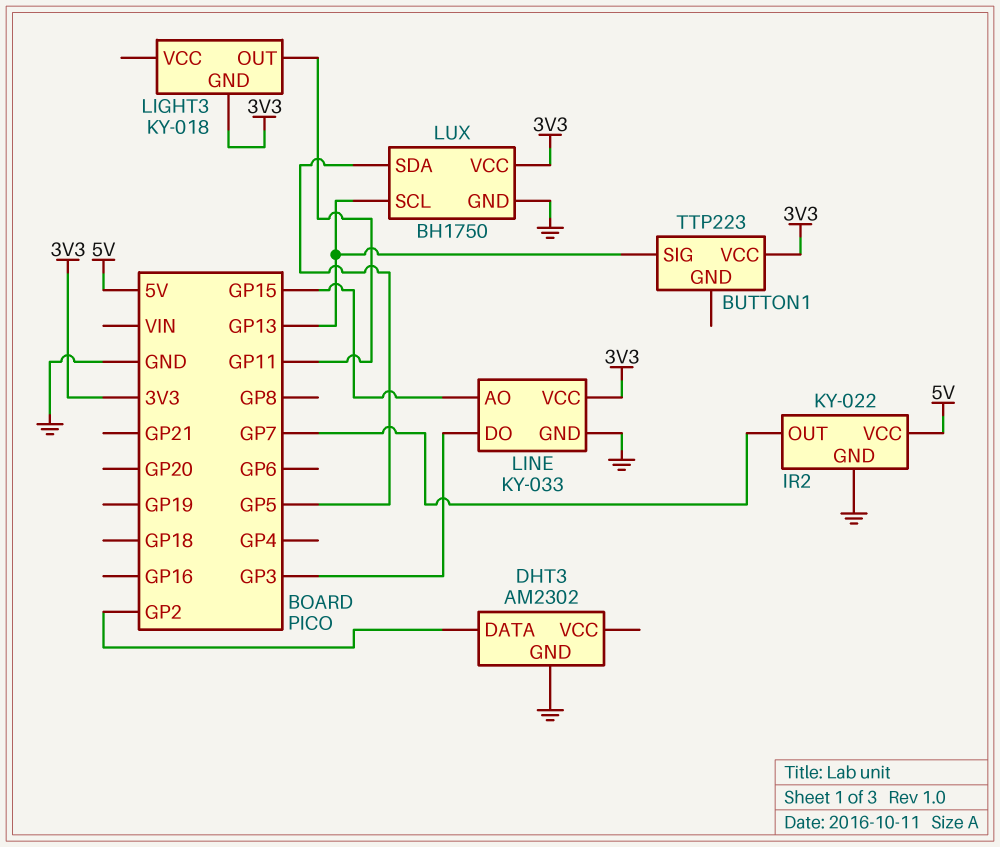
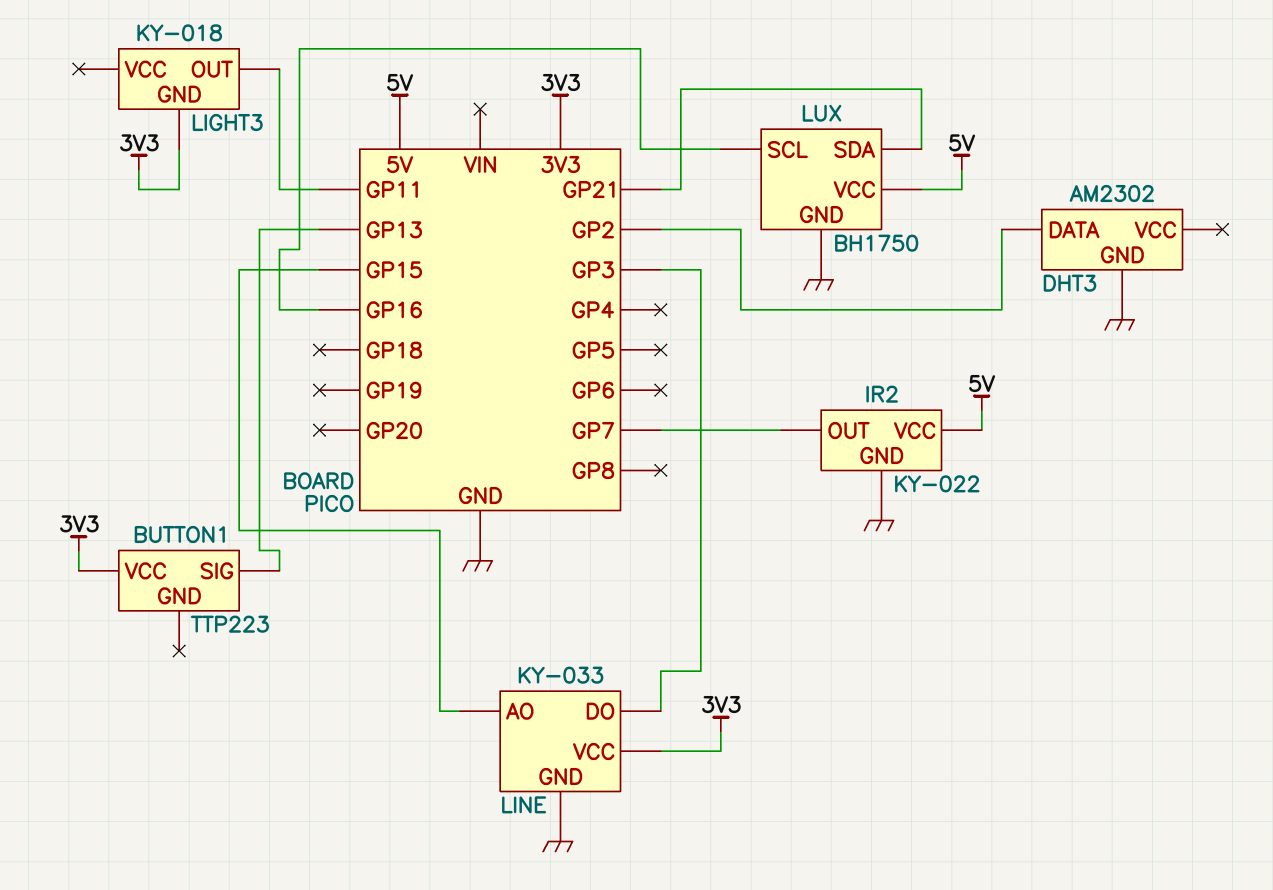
LUX pin SCL: GP13 -> GP16
LUX pin SDA: GP5 -> GP21
LUX pin VCC: 3V3 -> 5V

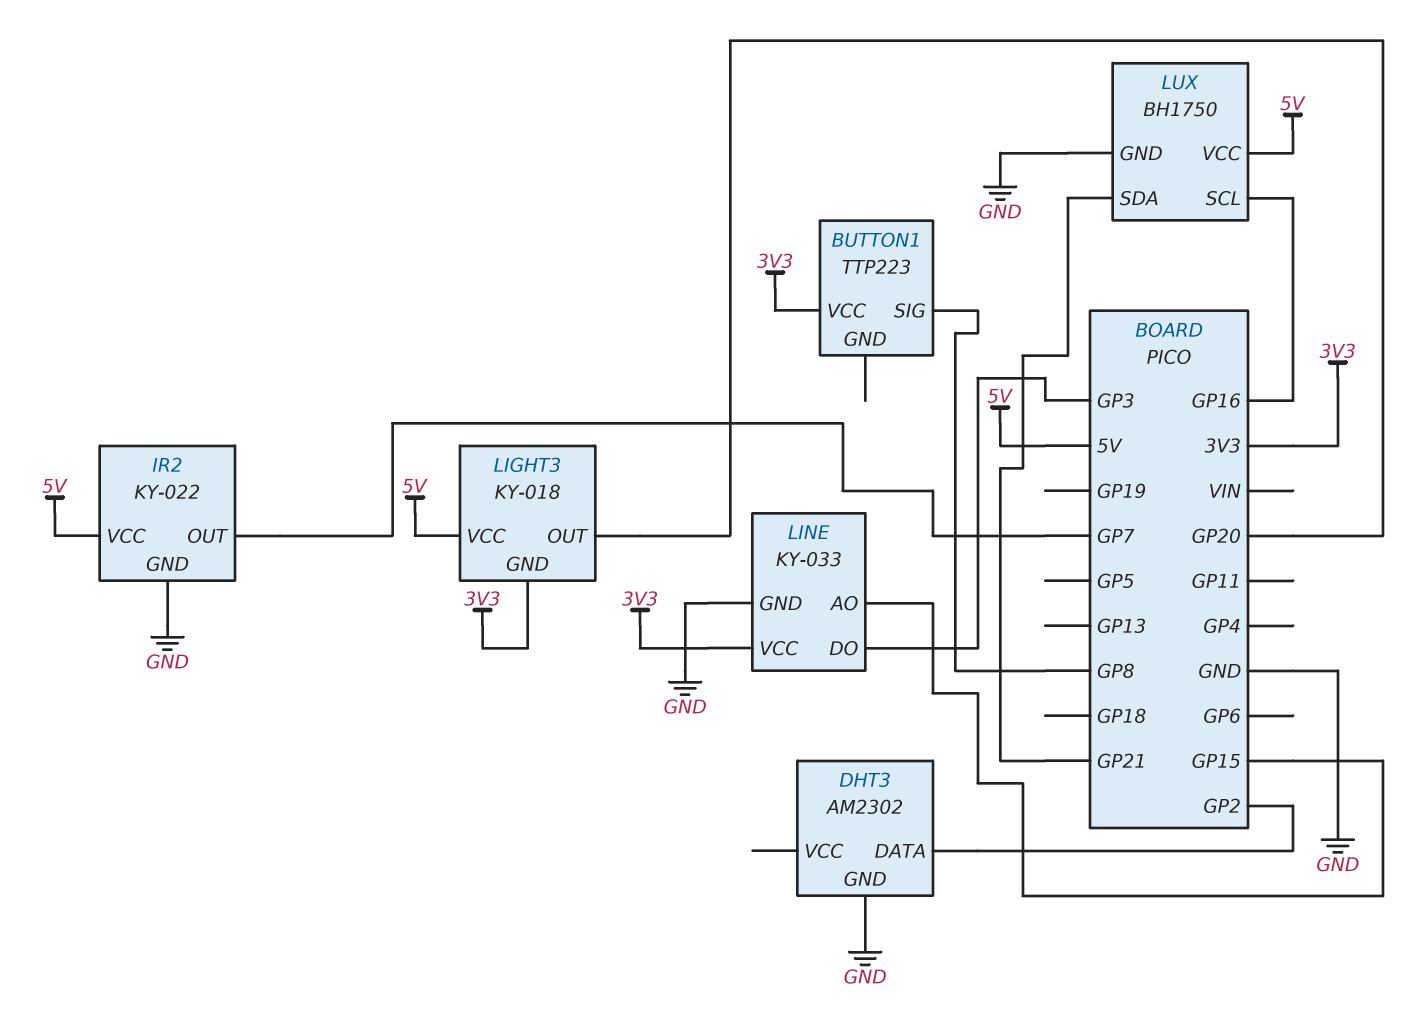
BUTTON1 pin SIG: GP13 -> GP8
LIGHT3 pin OUT: GP11 -> GP20
LIGHT3 pin VCC: none -> 5V

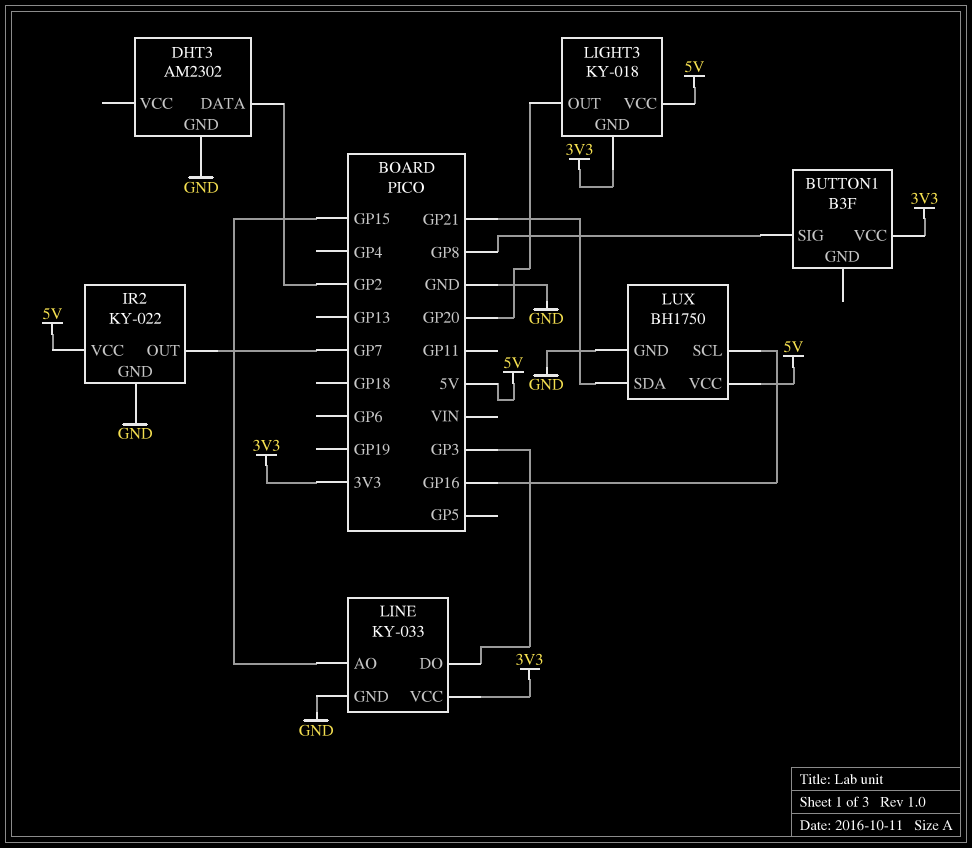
BUTTON1: TTP223 -> B3F

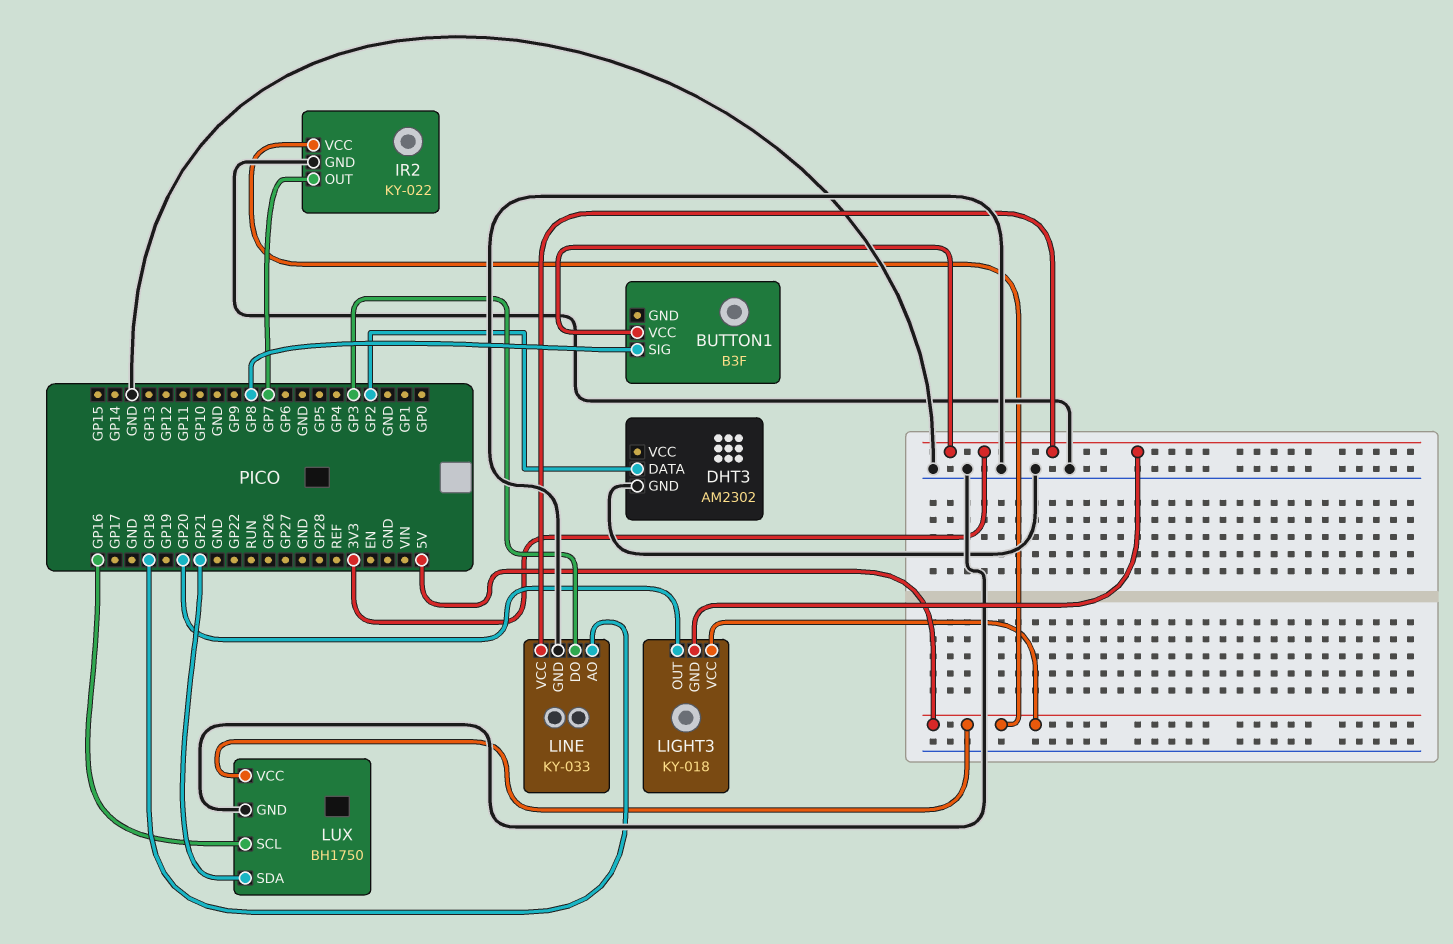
LINE pin AO: GP15 -> GP18

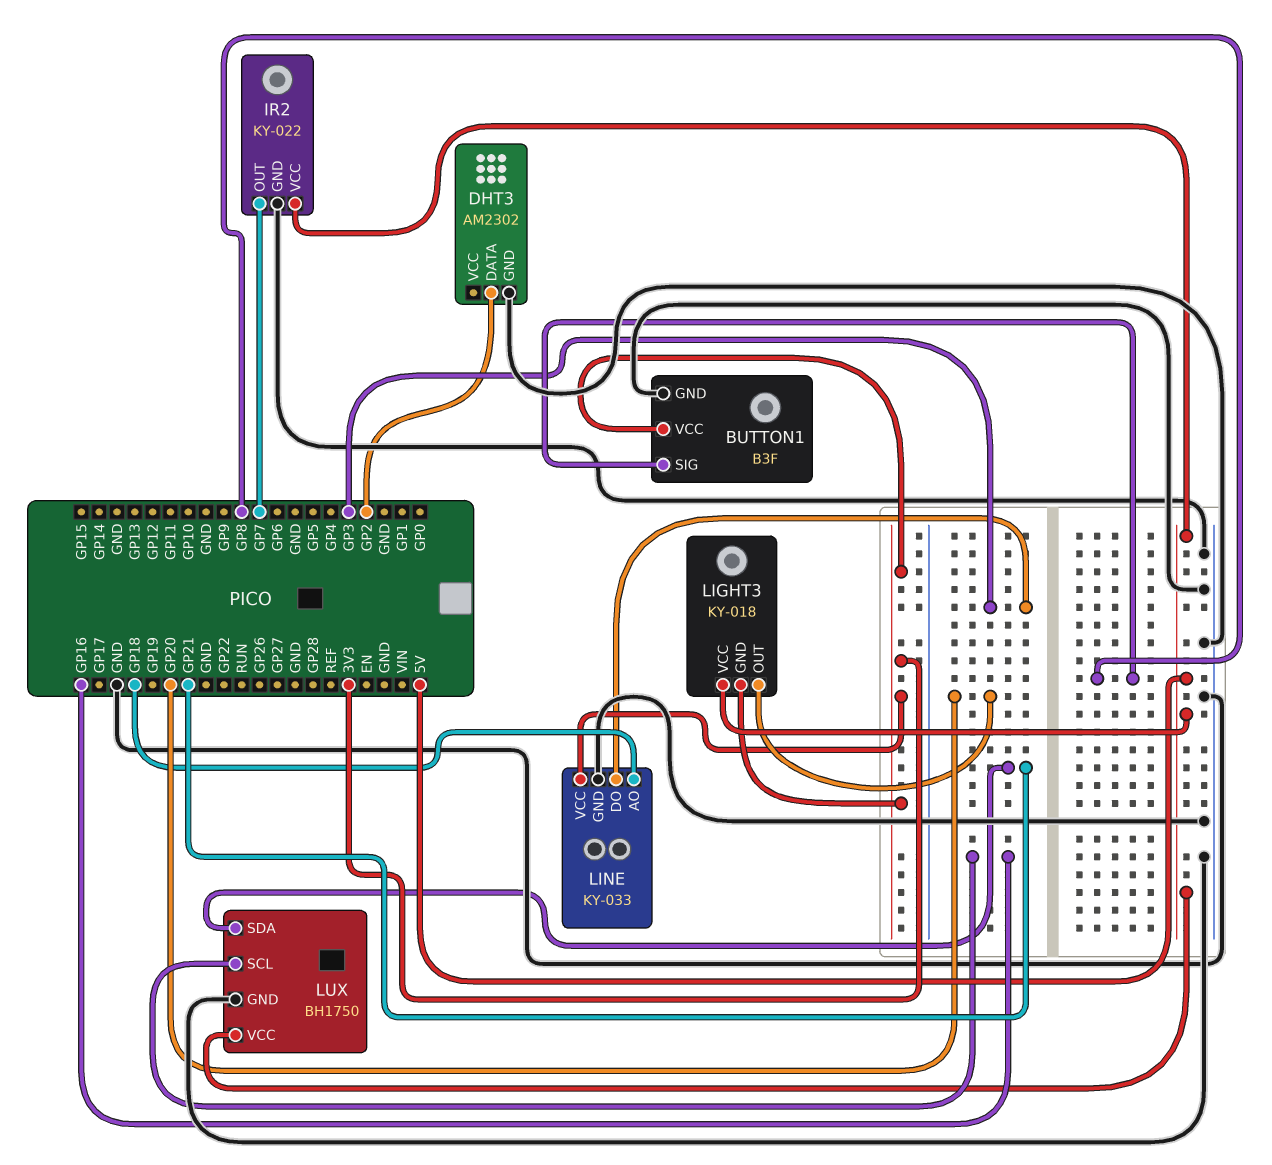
BUTTON1 pin GND: none -> GND

